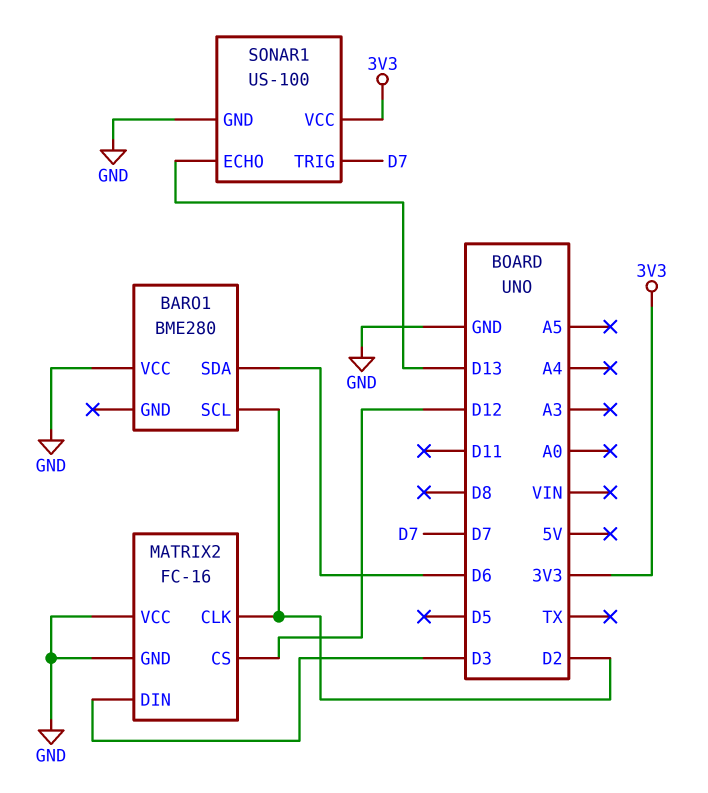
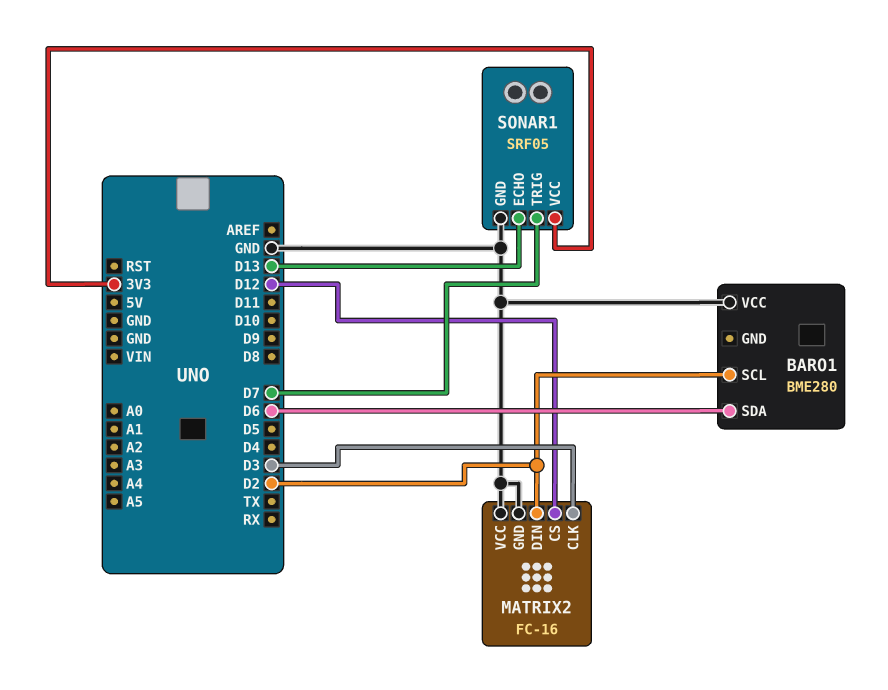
MATRIX2 pin CLK: D2 -> D3
MATRIX2 pin DIN: D3 -> D2
SONAR1: US-100 -> SRF05

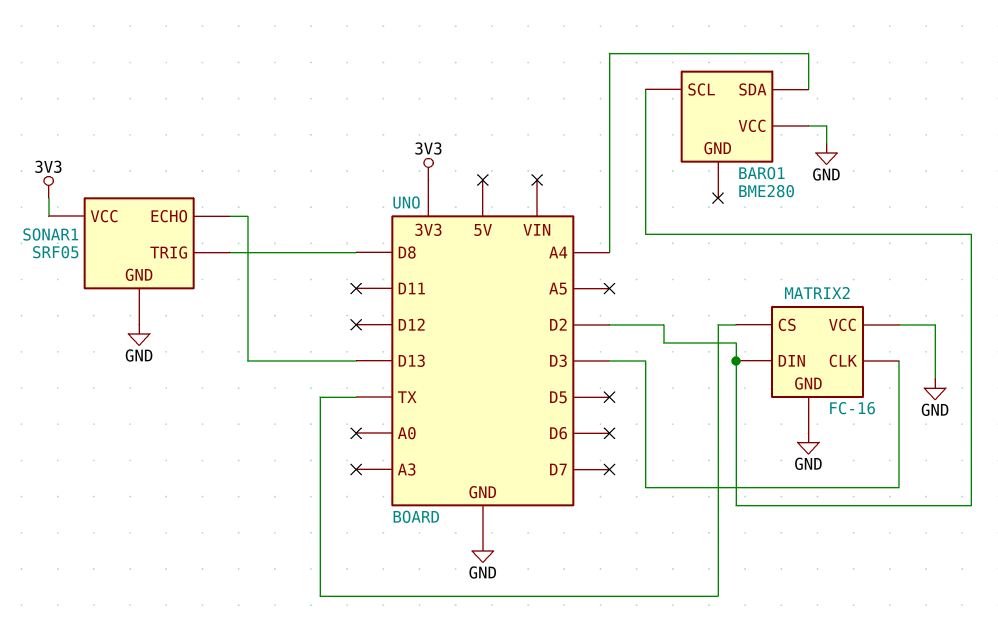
BARO1 pin SDA: D6 -> A4
MATRIX2 pin CS: D12 -> TX
SONAR1 pin TRIG: D7 -> D8

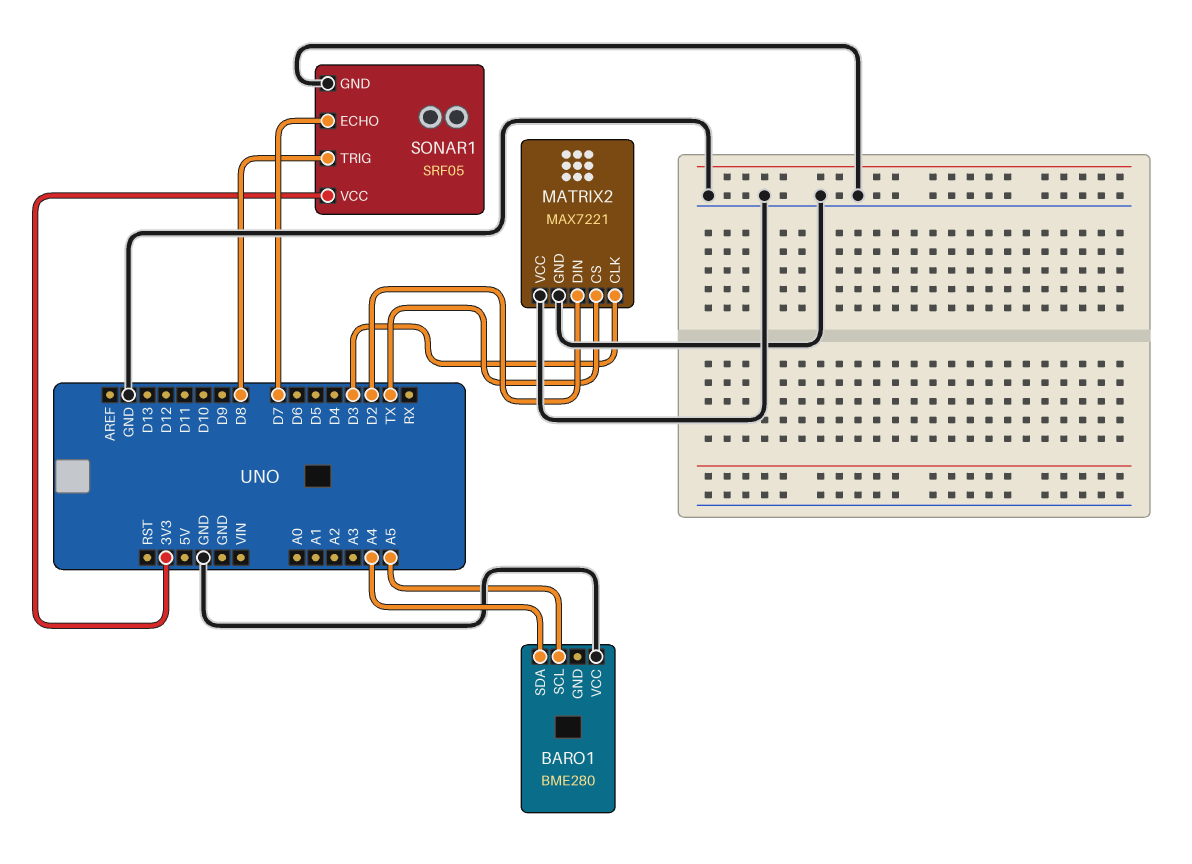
BARO1 pin SCL: D2 -> A5
MATRIX2: FC-16 -> MAX7221
SONAR1 pin ECHO: D13 -> D7

